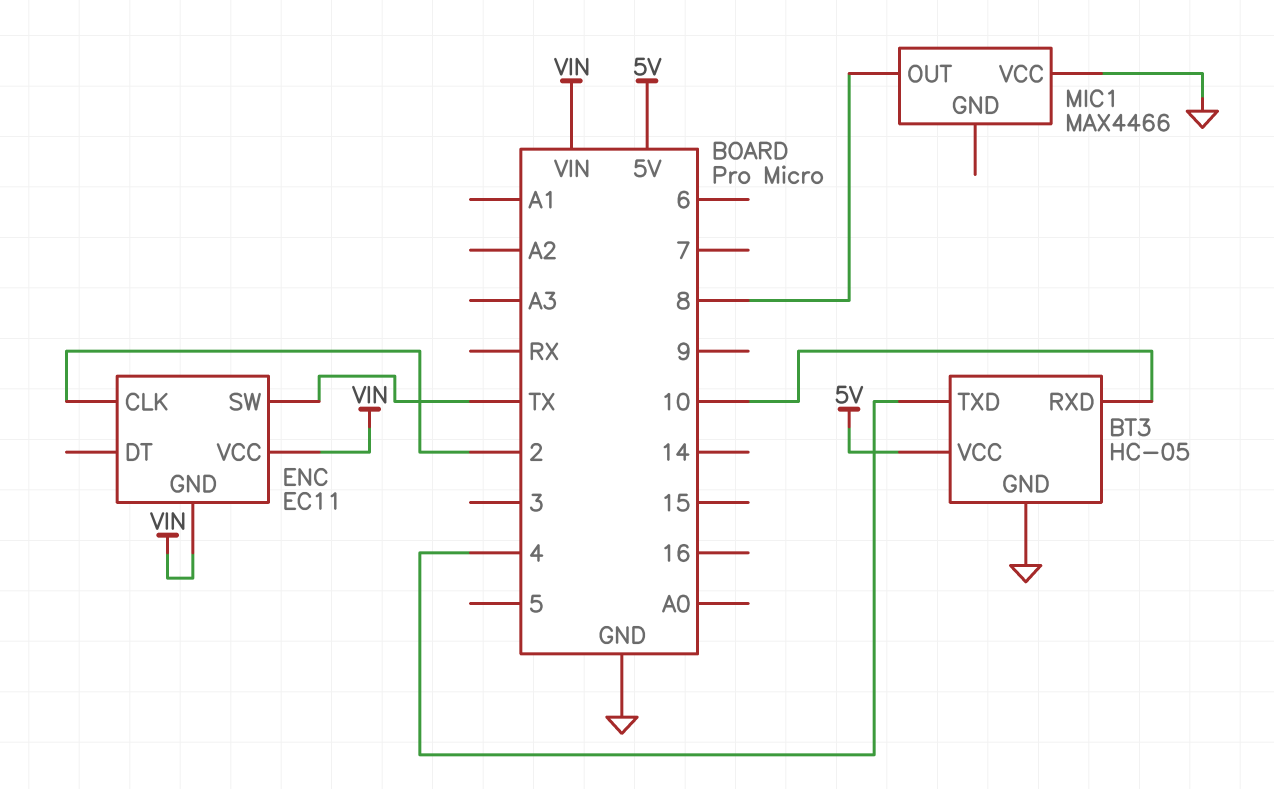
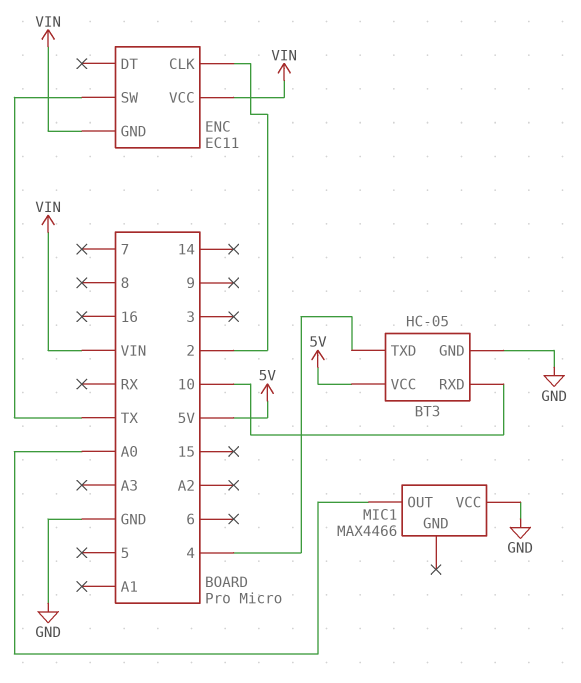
MIC1 pin OUT: 8 -> A0

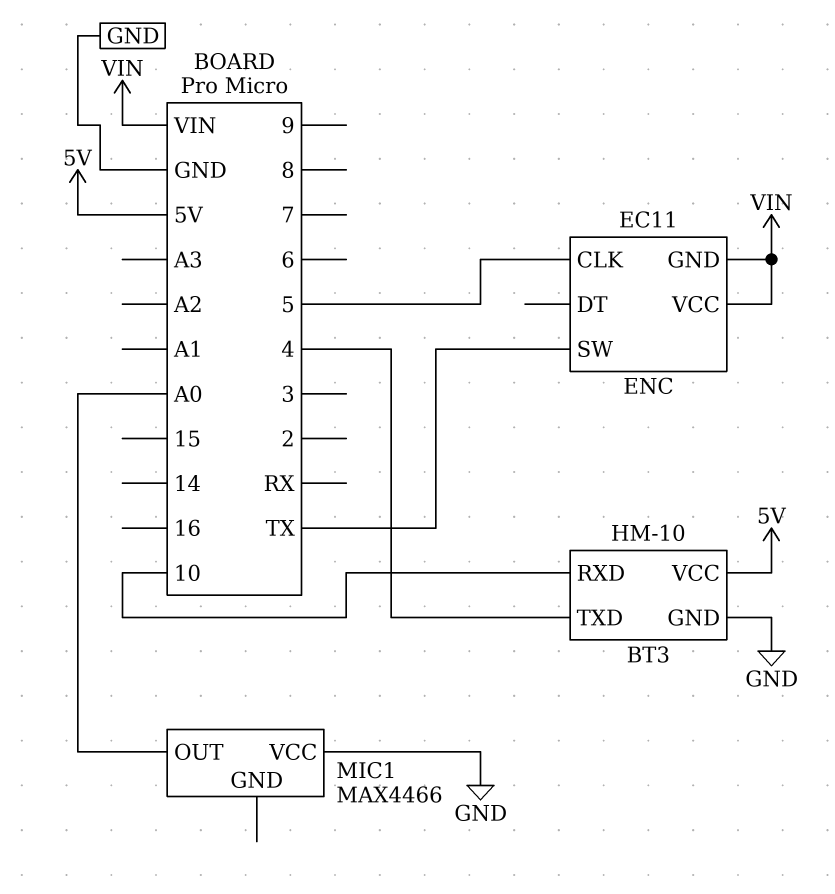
BT3: HC-05 -> HM-10
ENC pin CLK: 2 -> 5

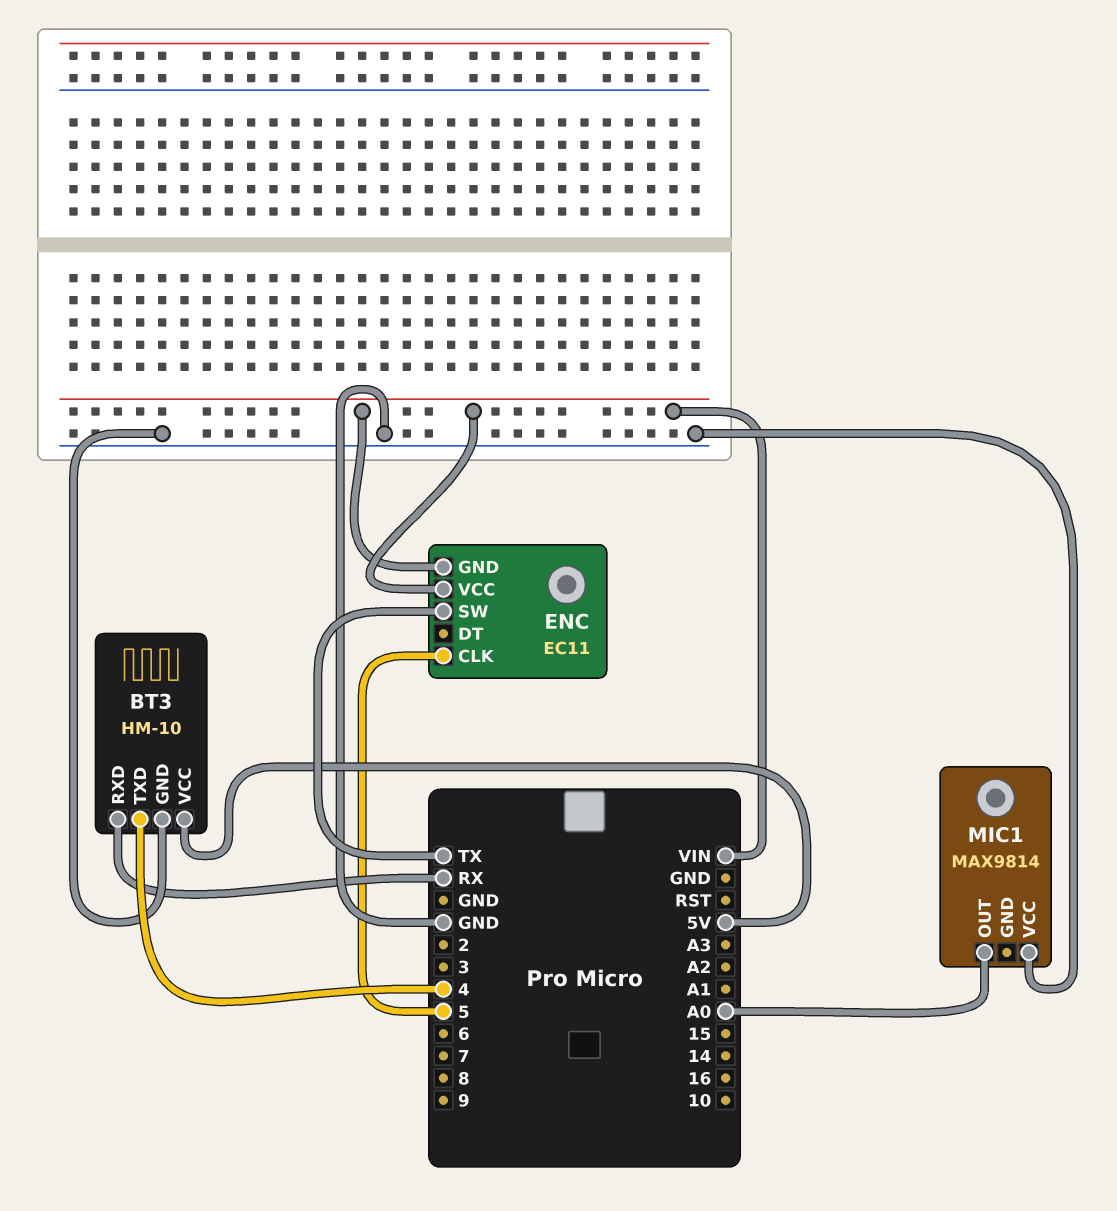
BT3 pin RXD: 10 -> RX
MIC1: MAX4466 -> MAX9814

